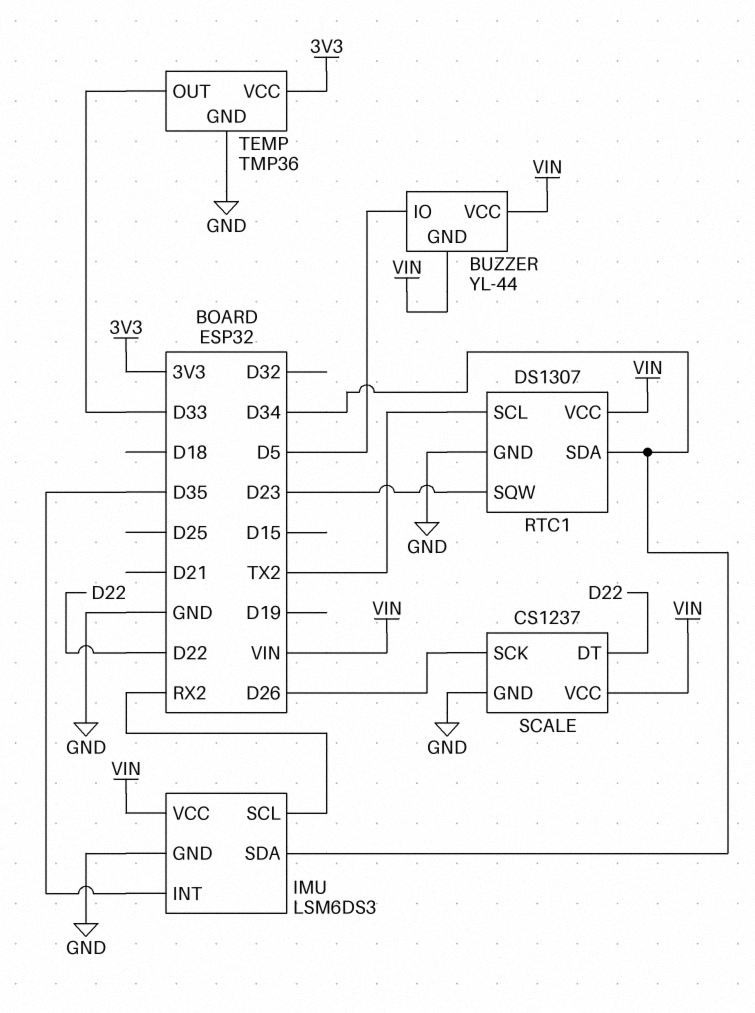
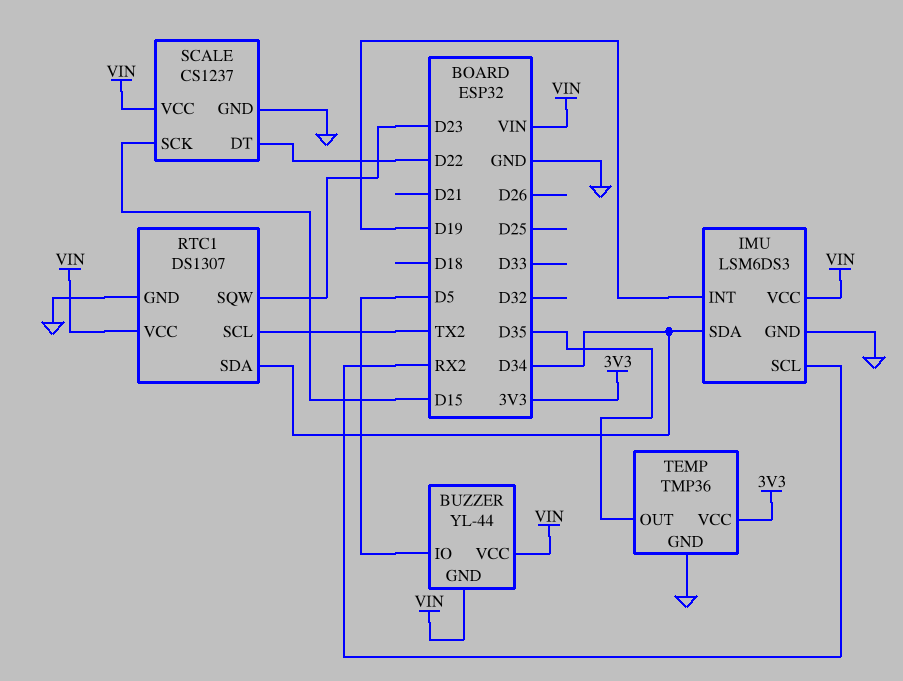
IMU pin INT: D35 -> D19
SCALE pin SCK: D26 -> D15
TEMP pin OUT: D33 -> D35

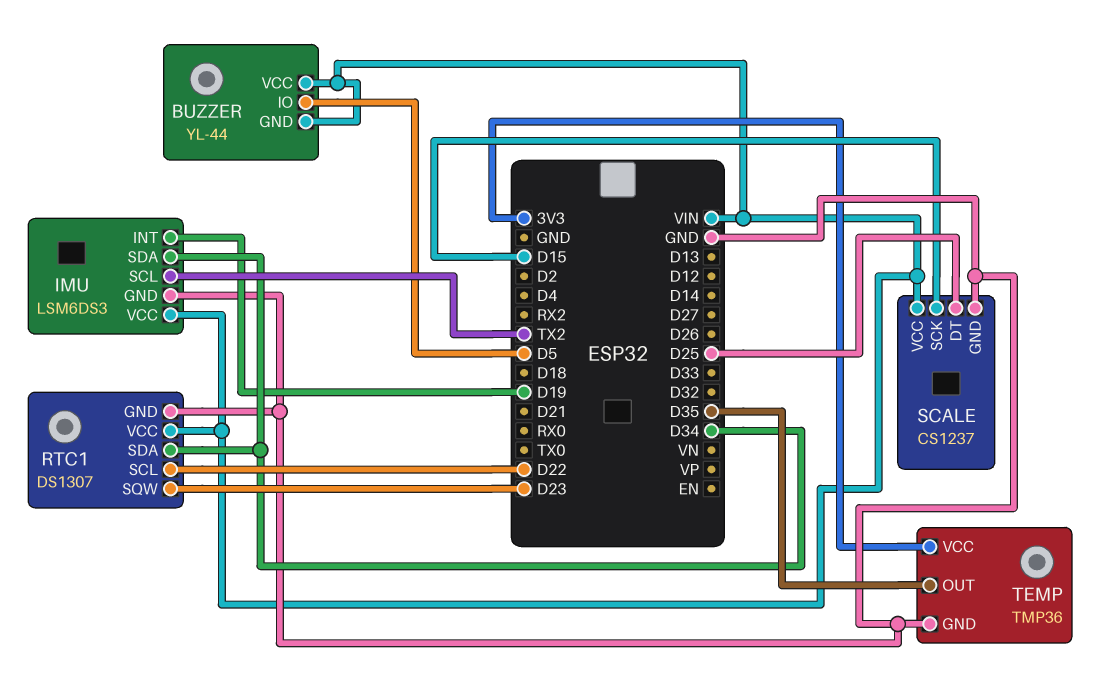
IMU pin SCL: RX2 -> TX2
RTC1 pin SCL: TX2 -> D22
SCALE pin DT: D22 -> D25

